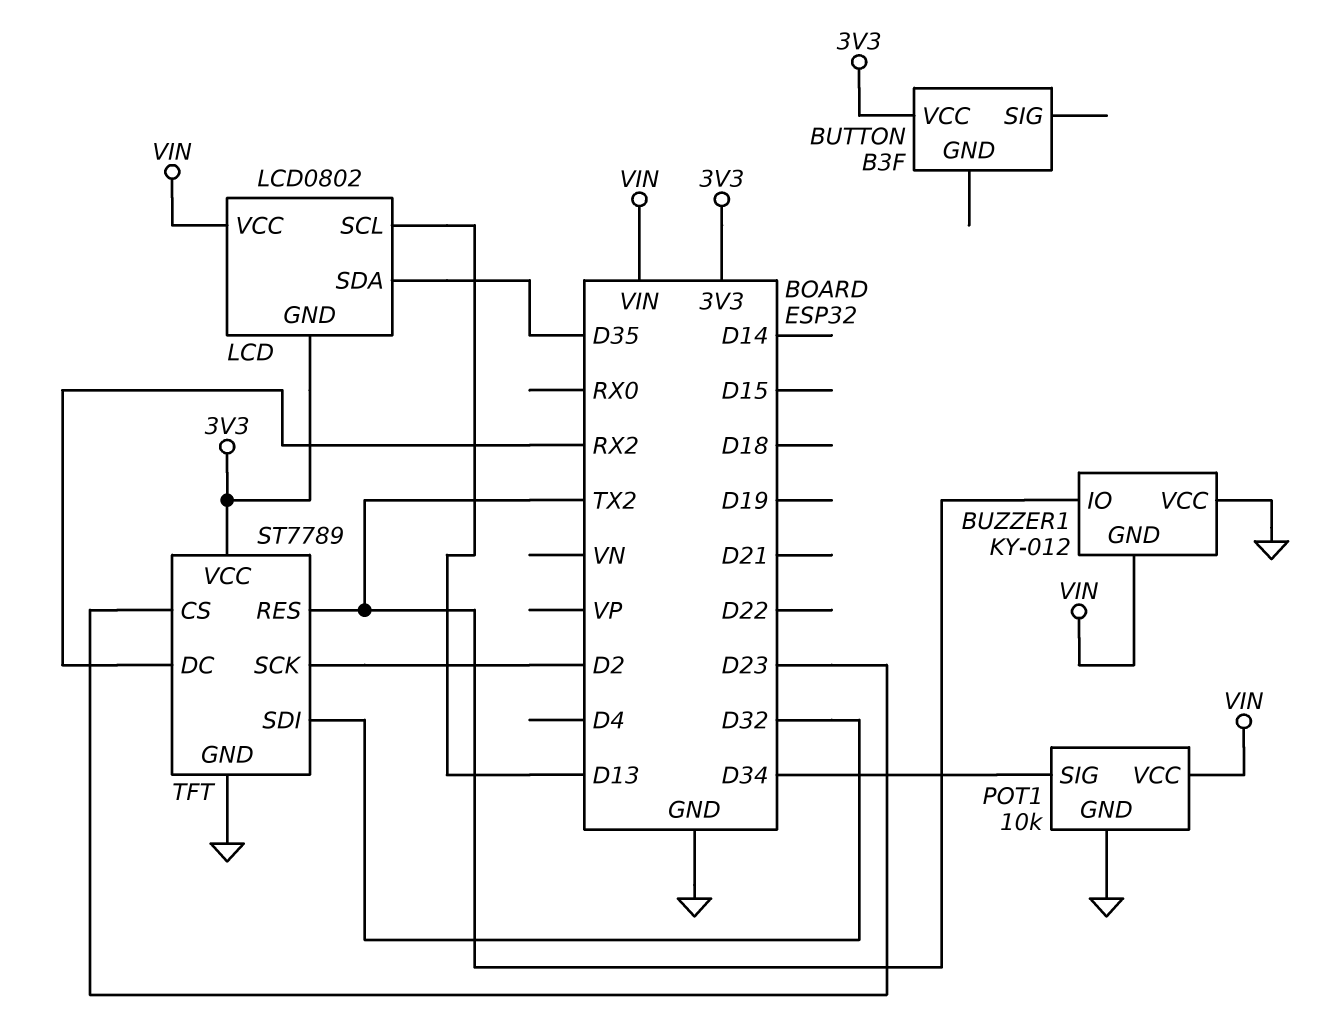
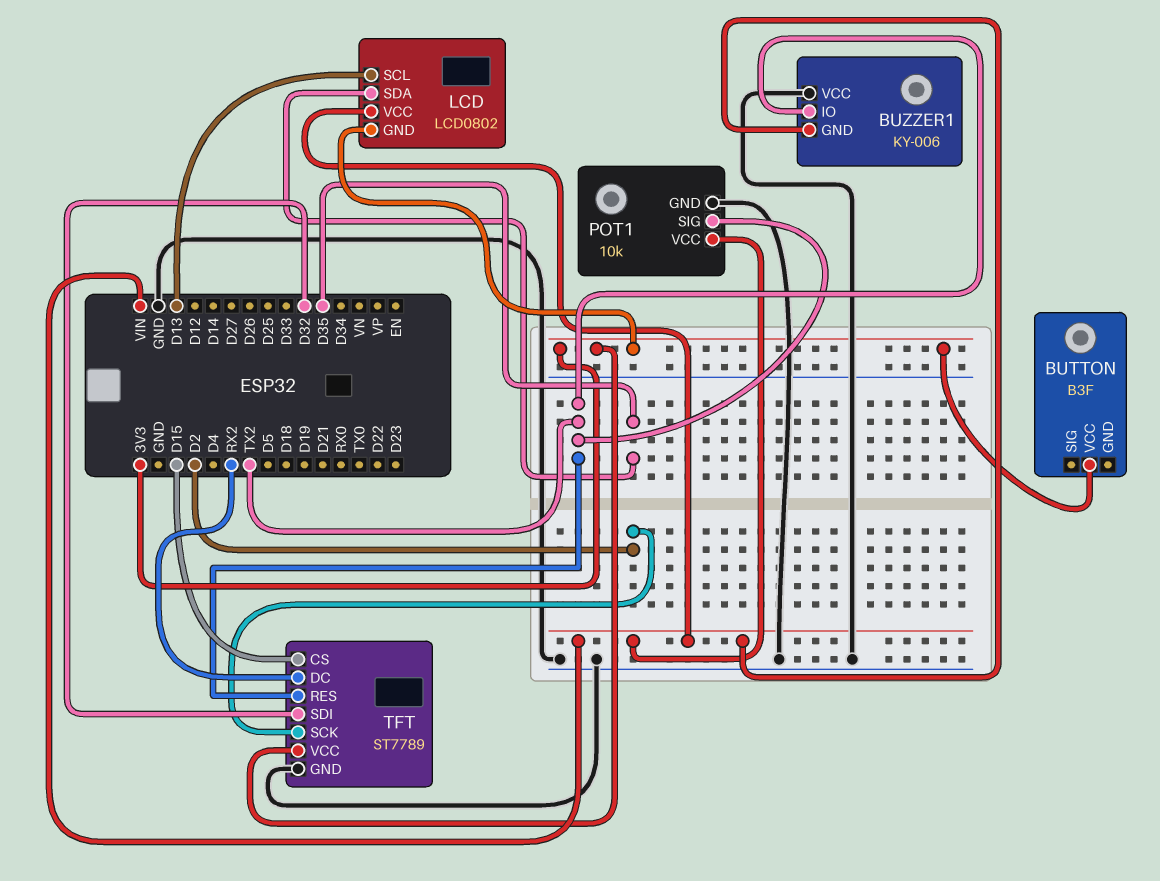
BUZZER1: KY-012 -> KY-006
POT1 pin SIG: D34 -> TX2
TFT pin CS: D23 -> D15

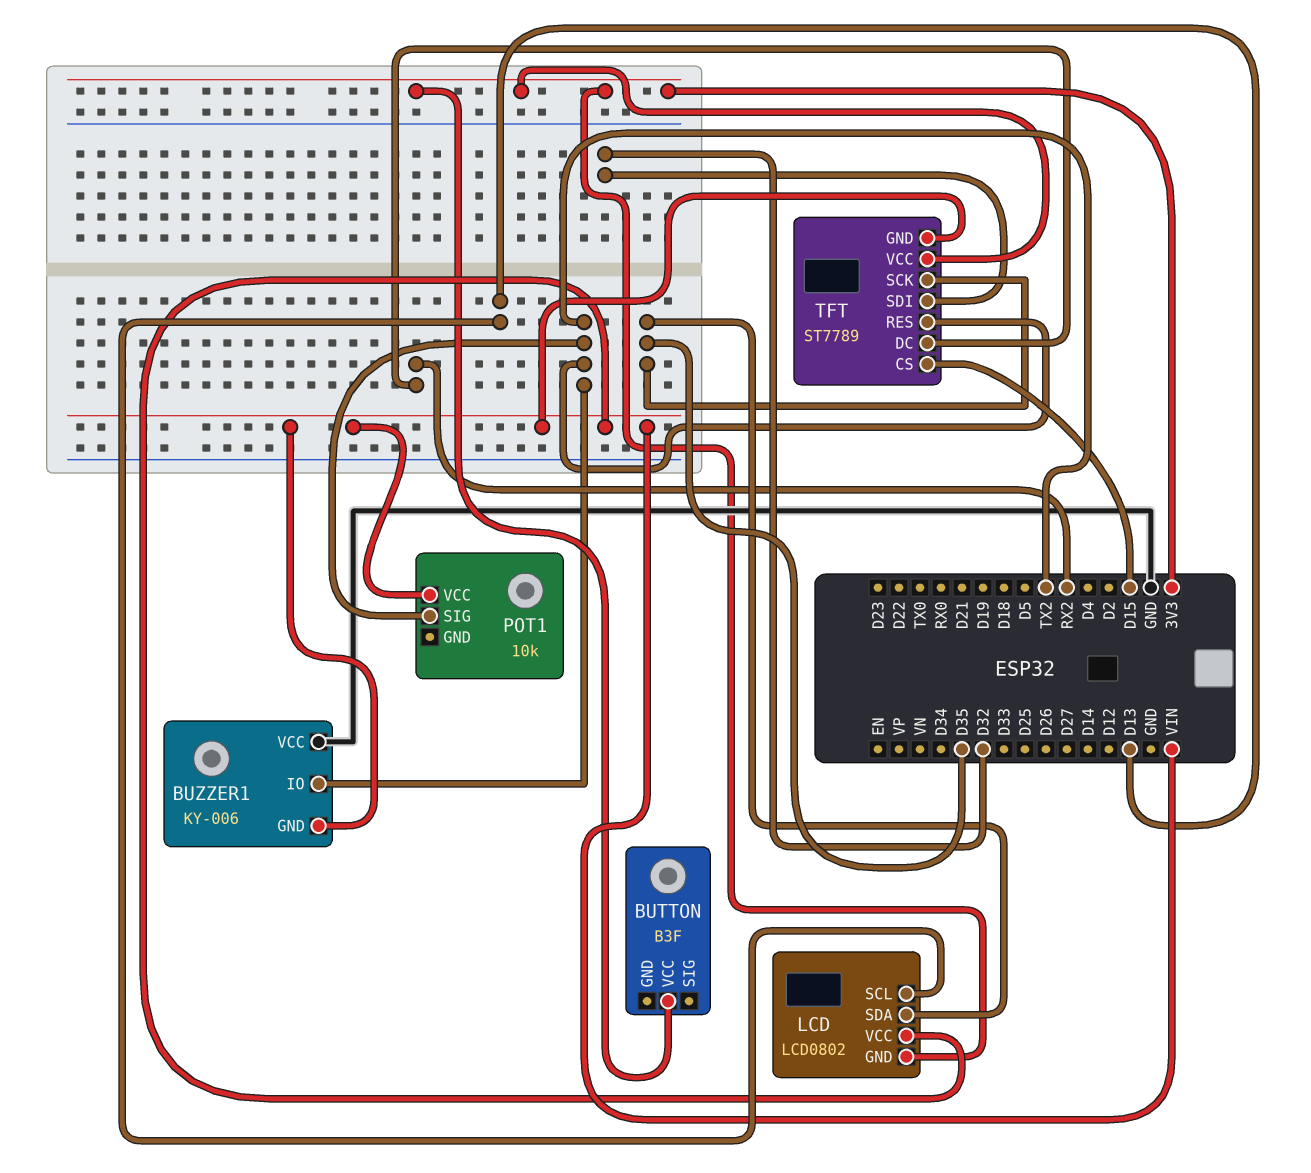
POT1 pin GND: GND -> none
TFT pin GND: GND -> VIN
TFT pin SCK: D2 -> D35

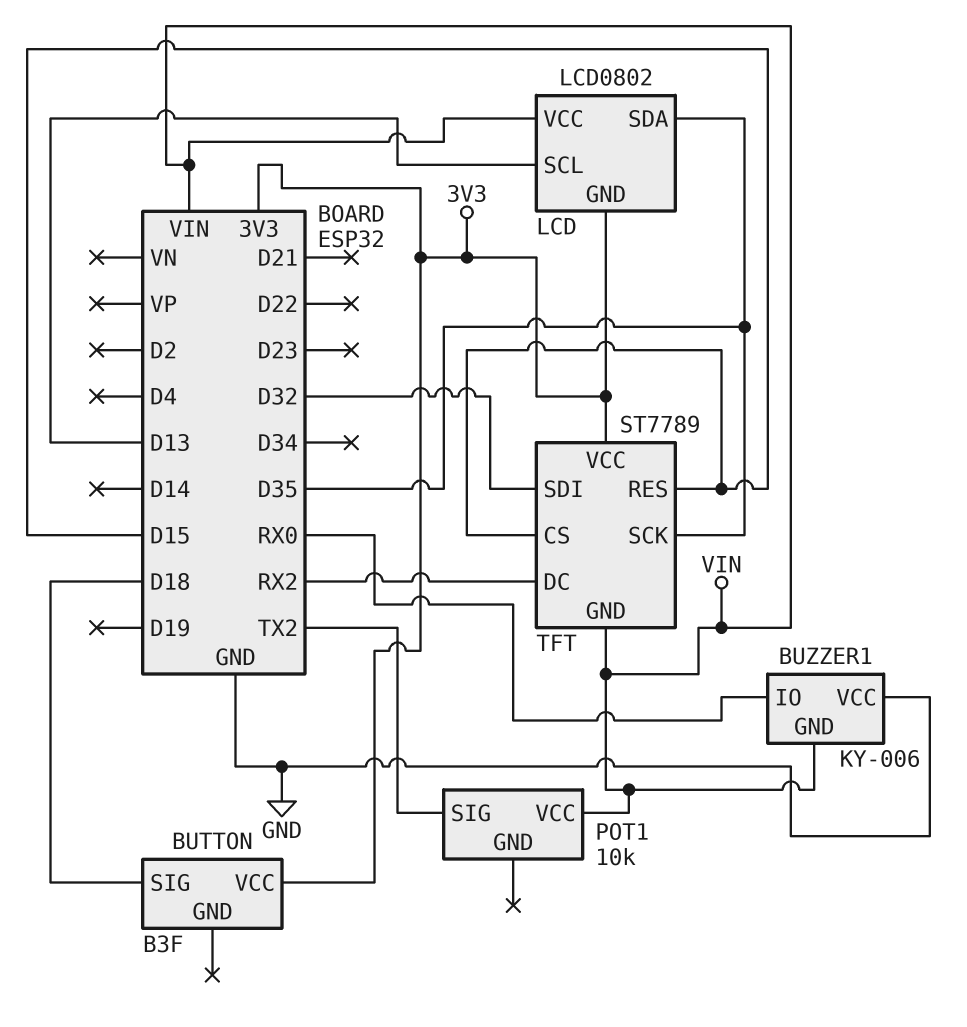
BUTTON pin SIG: none -> D18
BUZZER1 pin IO: TX2 -> RX0
TFT pin RES: TX2 -> D15

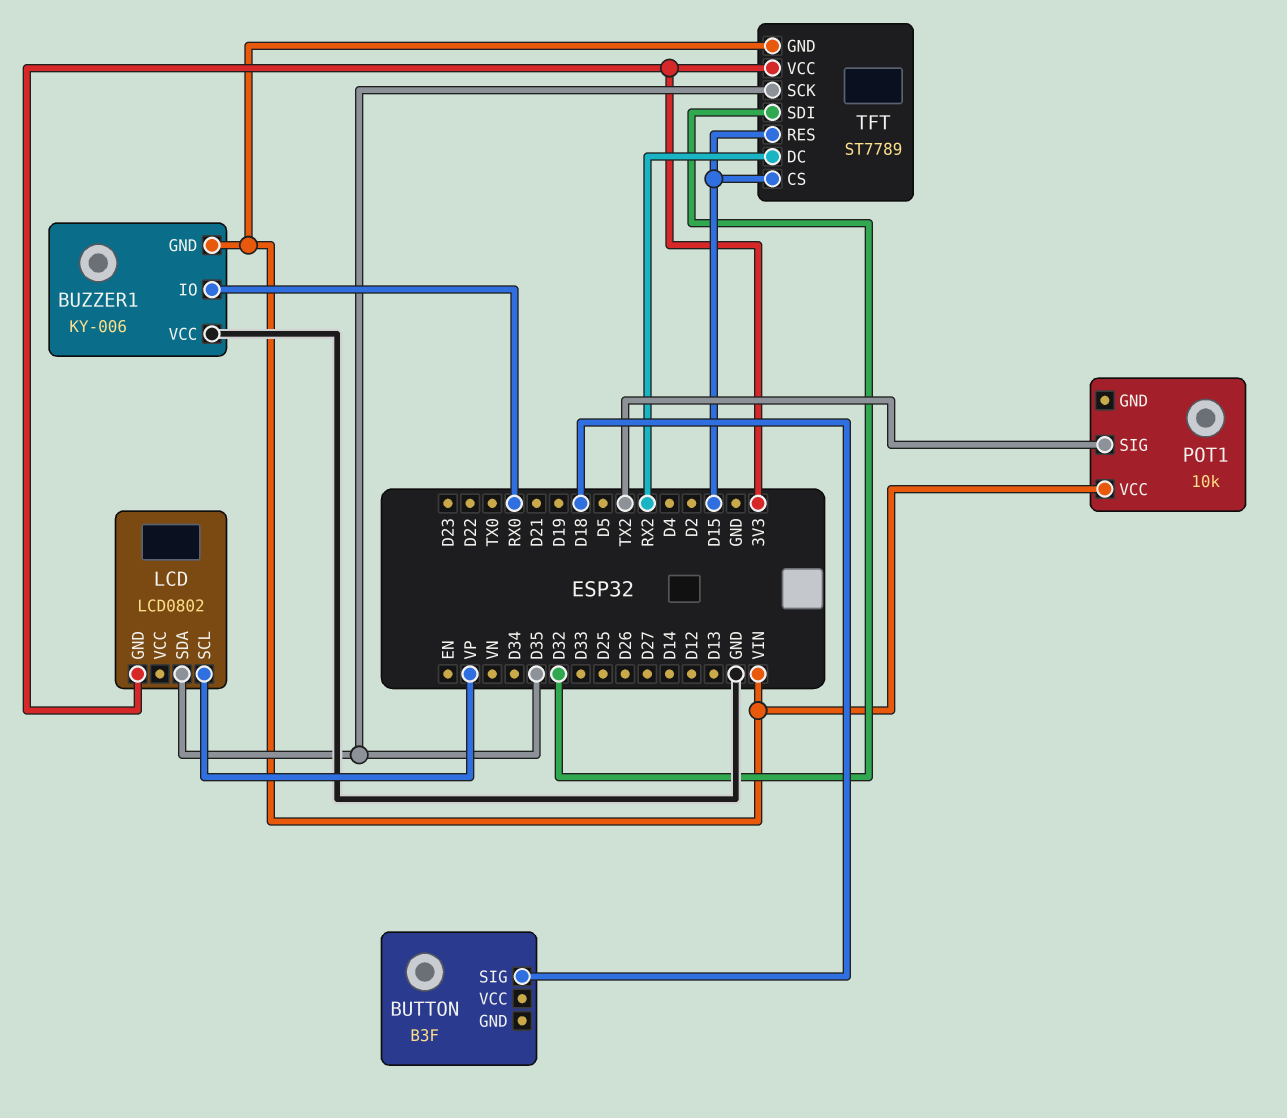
BUTTON pin VCC: 3V3 -> none
LCD pin SCL: D13 -> VP
LCD pin VCC: VIN -> none

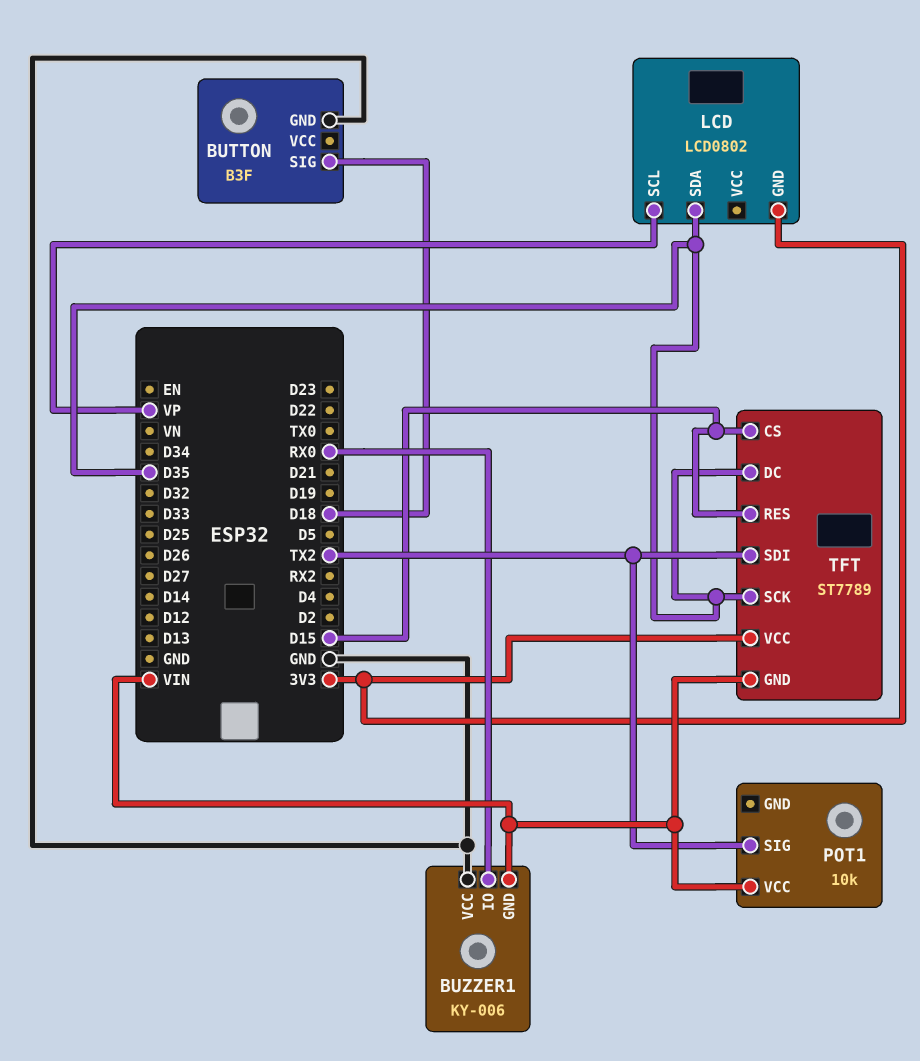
BUTTON pin GND: none -> GND
TFT pin DC: RX2 -> D35
TFT pin SDI: D32 -> TX2

